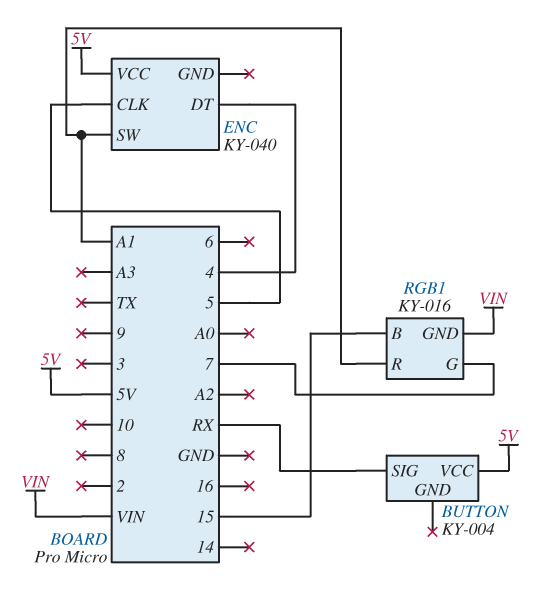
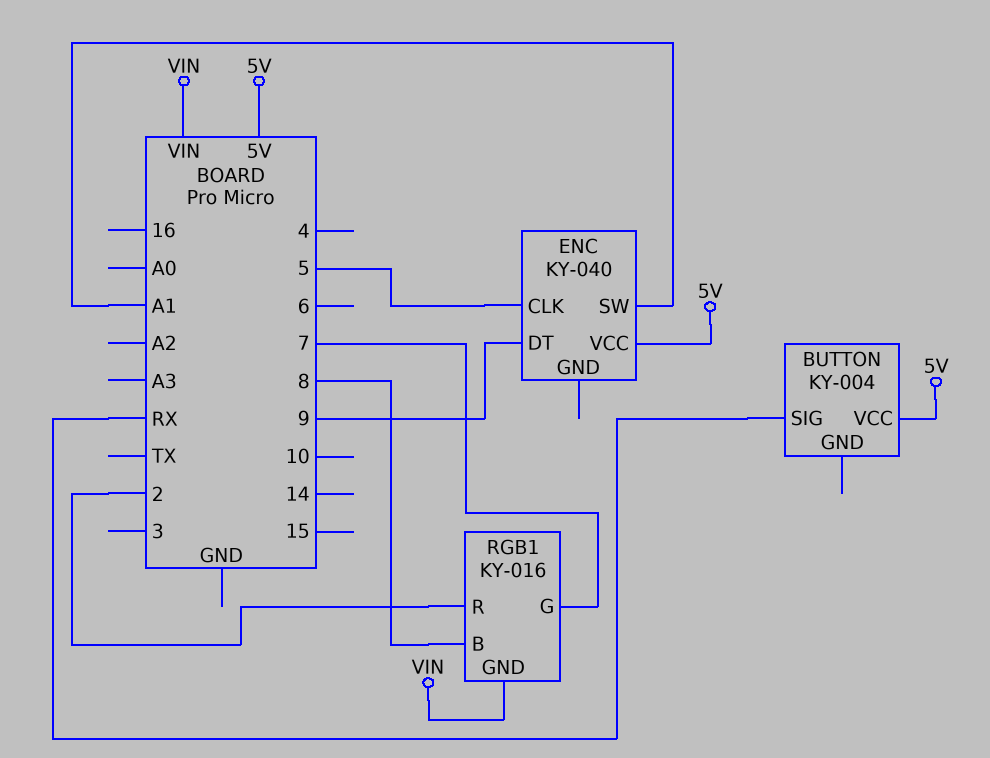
ENC pin DT: 4 -> 9
RGB1 pin B: 15 -> 8
RGB1 pin R: A1 -> 2

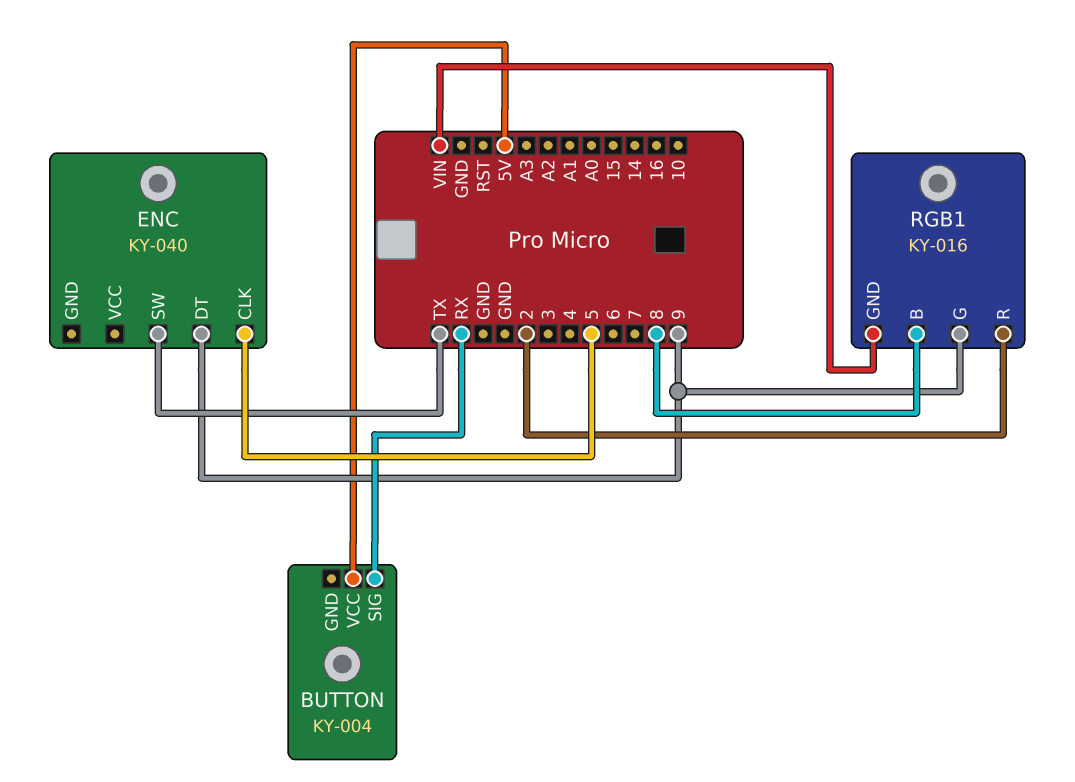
ENC pin SW: A1 -> TX
ENC pin VCC: 5V -> none
RGB1 pin G: 7 -> 9

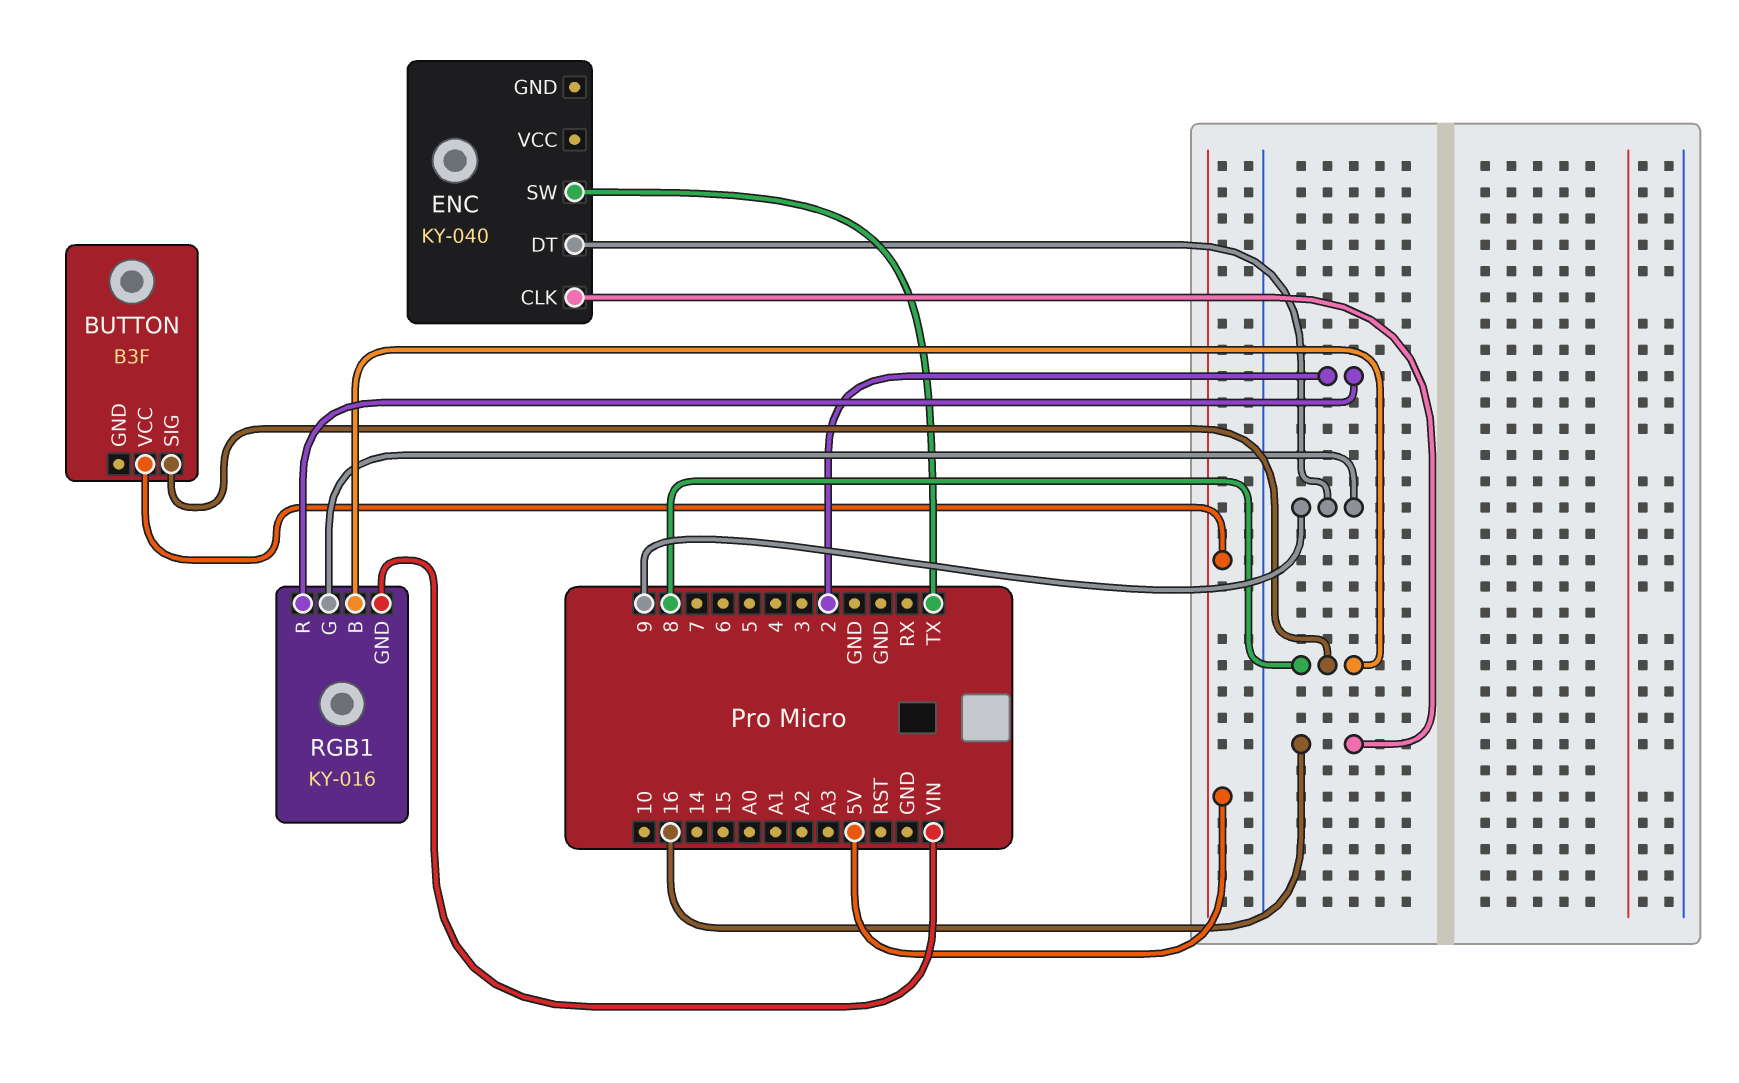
BUTTON: KY-004 -> B3F
BUTTON pin SIG: RX -> 8
ENC pin CLK: 5 -> 16

